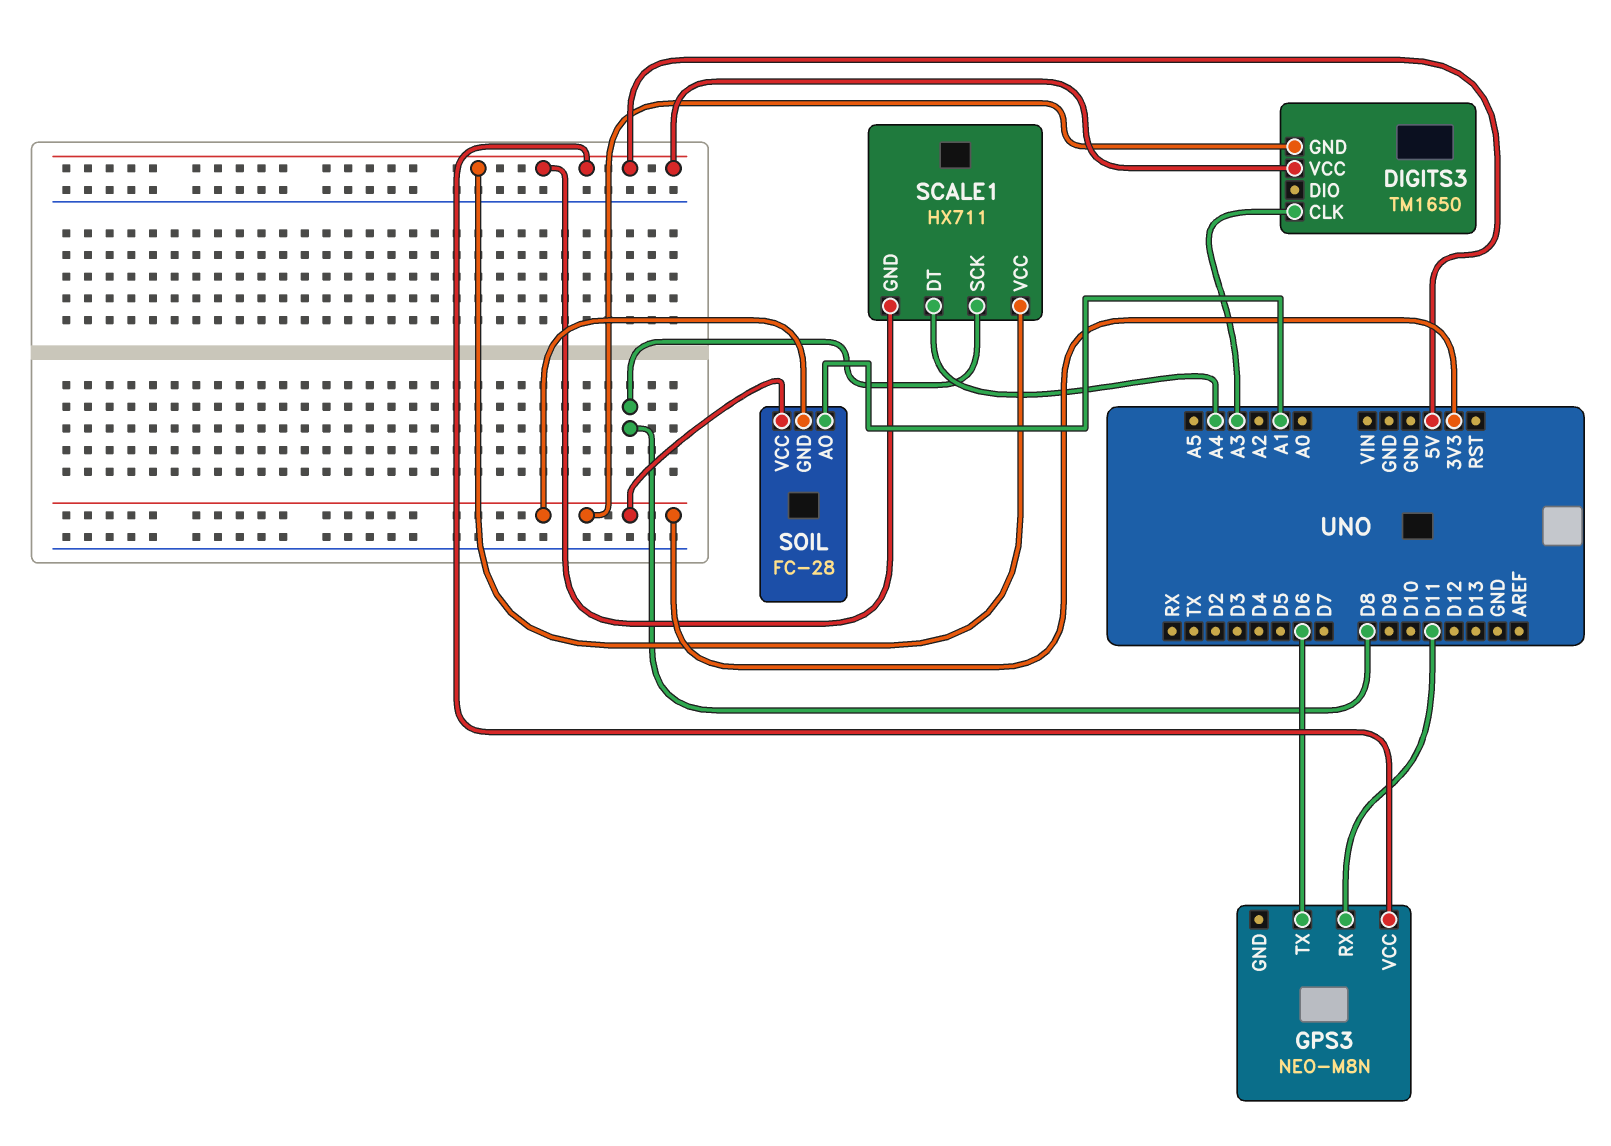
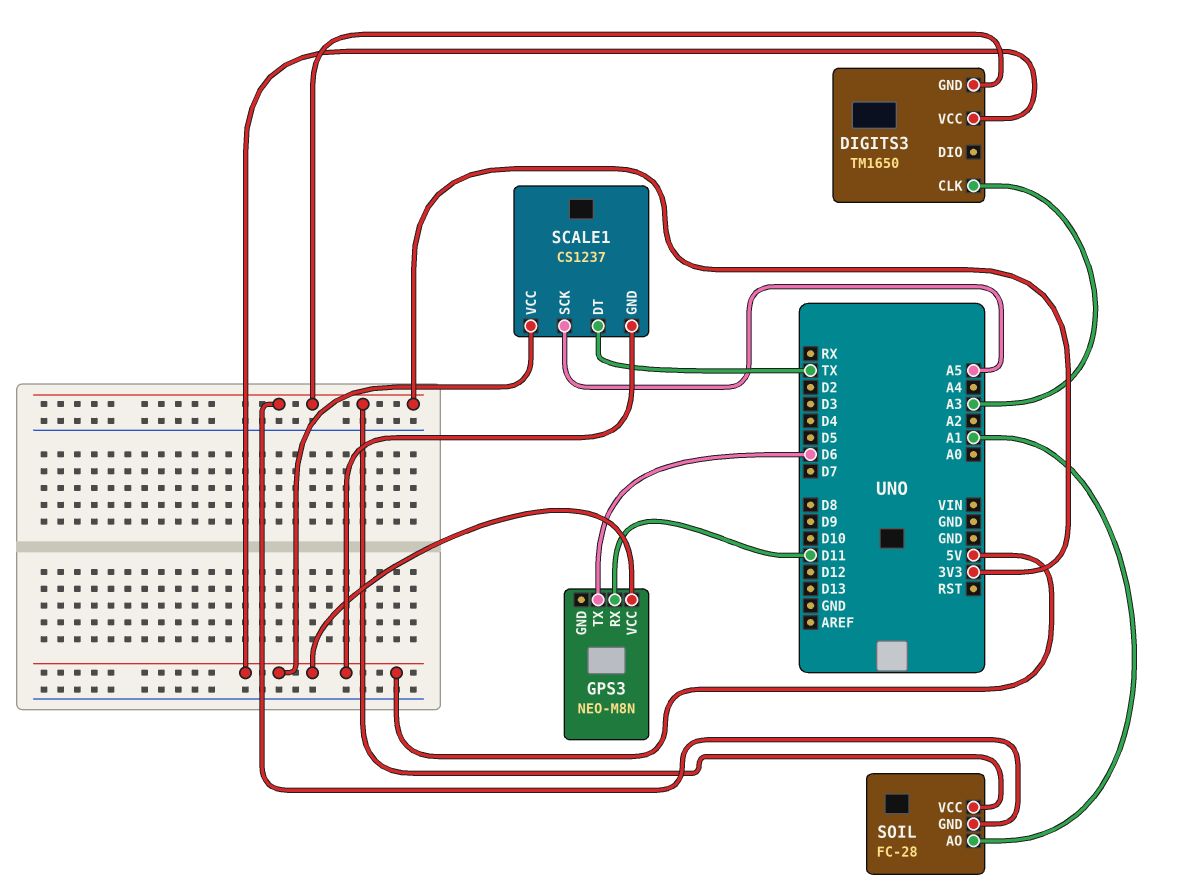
SCALE1: HX711 -> CS1237
SCALE1 pin DT: A4 -> TX
SCALE1 pin SCK: D8 -> A5

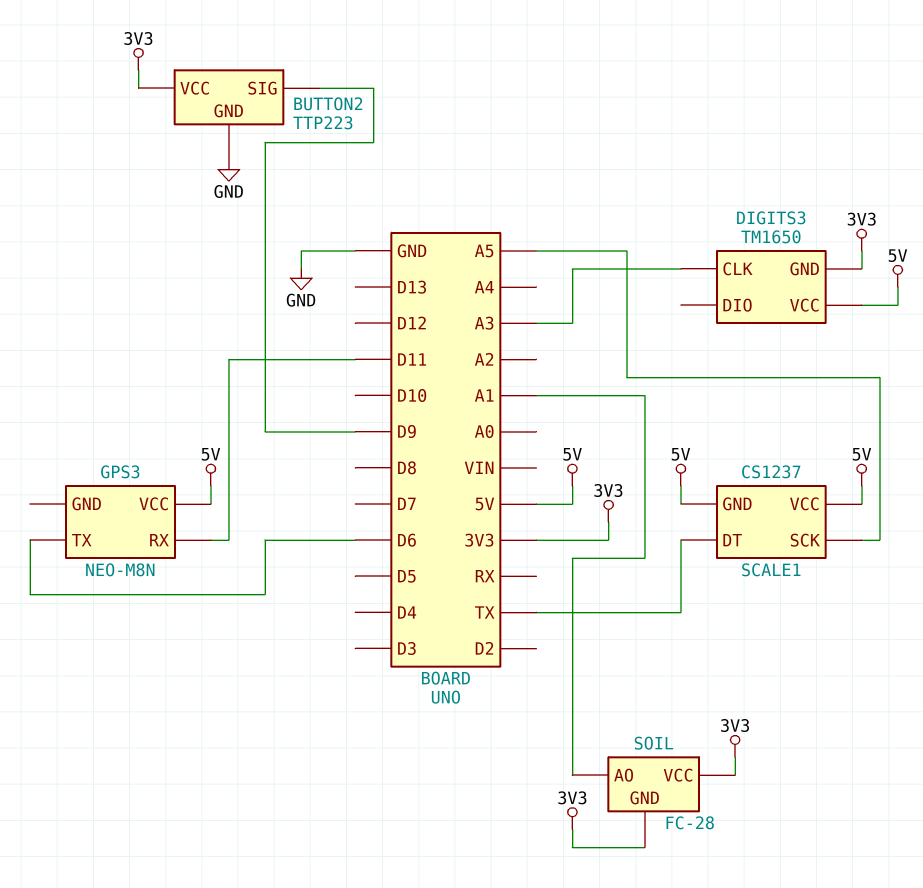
BUTTON2: none -> TTP223
BUTTON2 pin GND: none -> GND
BUTTON2 pin SIG: none -> D9
BUTTON2 pin VCC: none -> 3V3

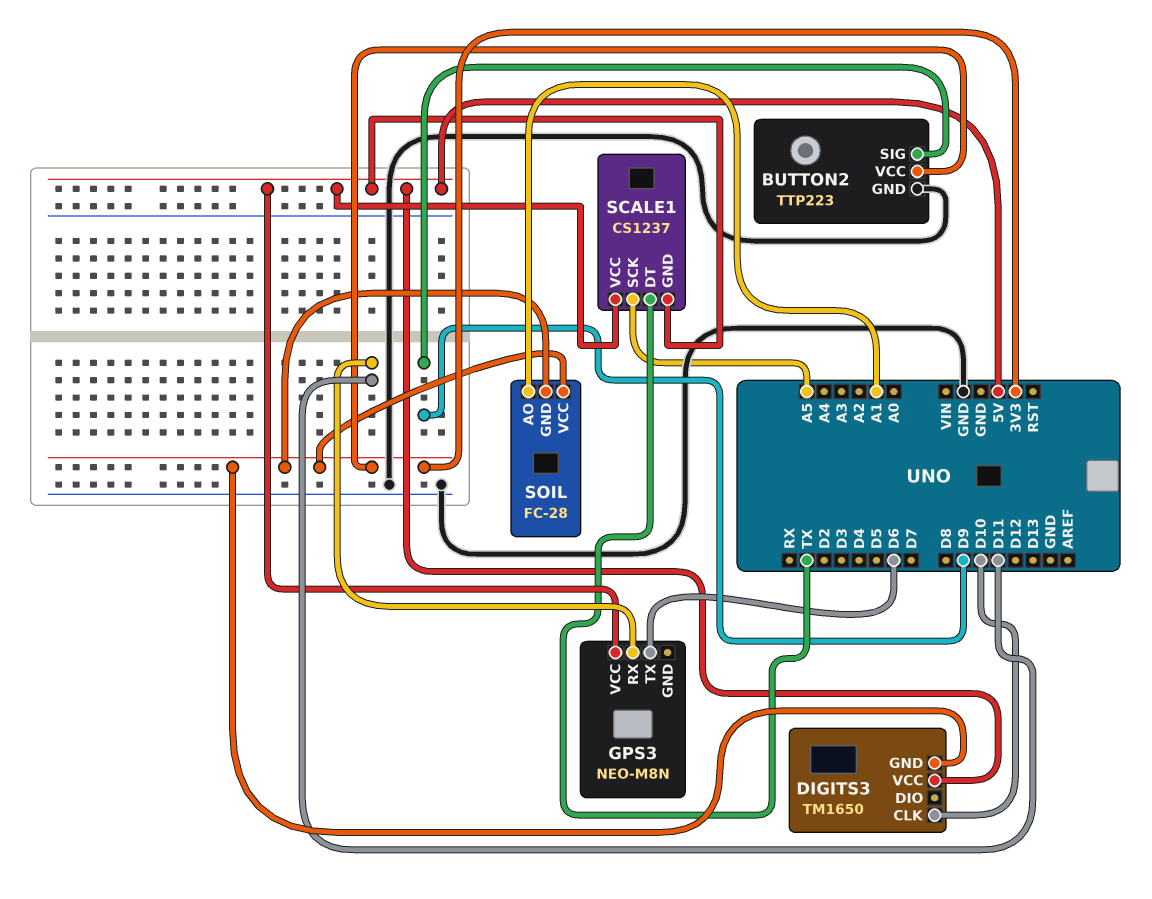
DIGITS3 pin CLK: A3 -> D10

